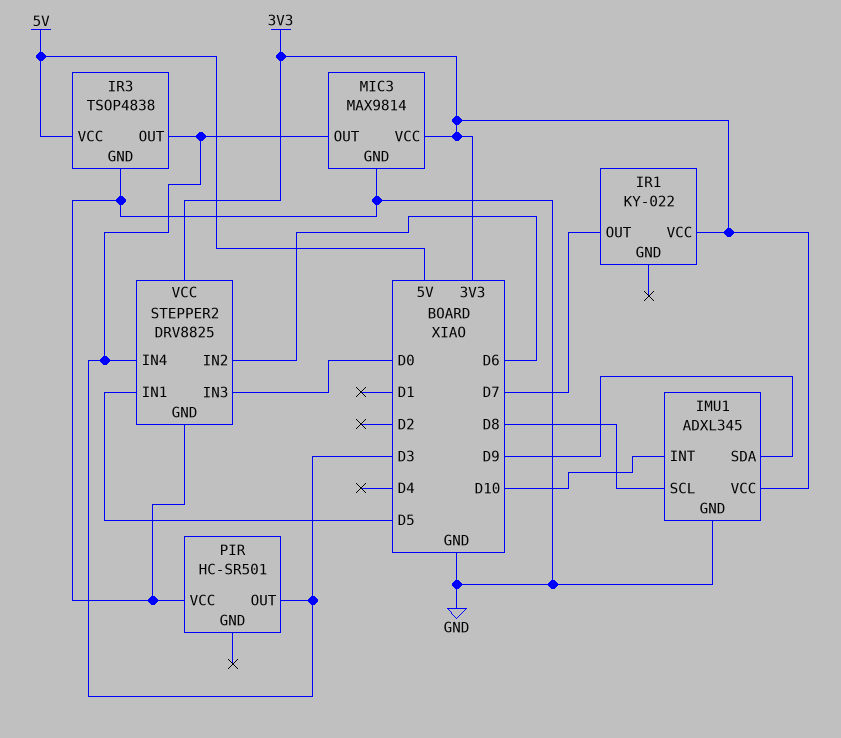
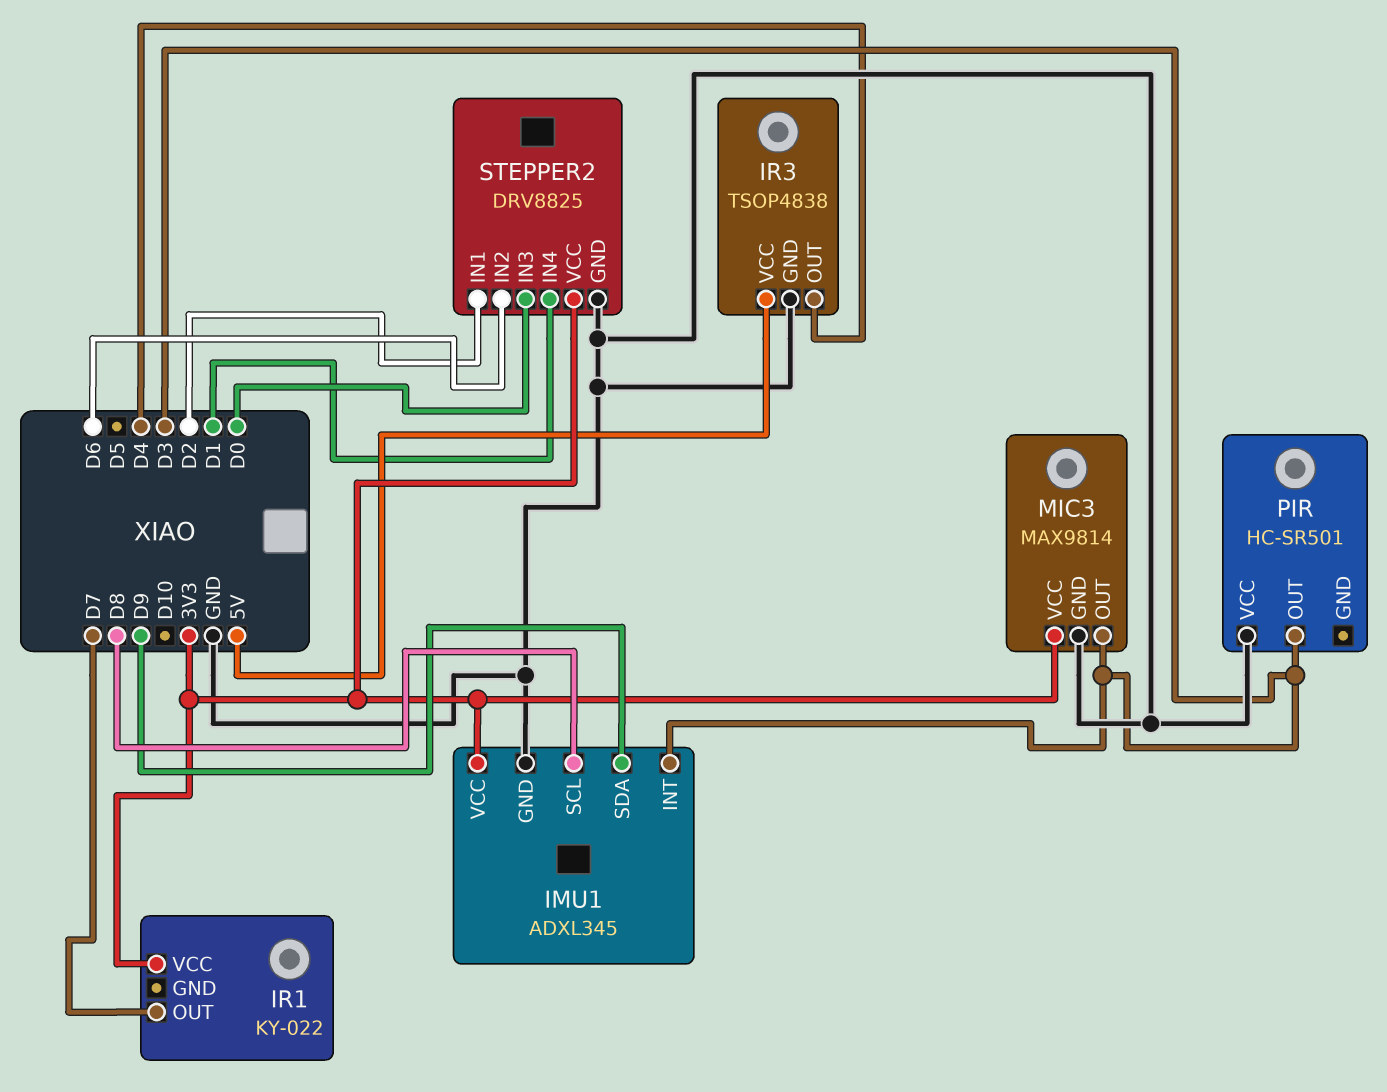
IMU1 pin INT: D10 -> D3
IR3 pin OUT: D3 -> D4
STEPPER2 pin IN1: D5 -> D2
STEPPER2 pin IN4: D3 -> D1

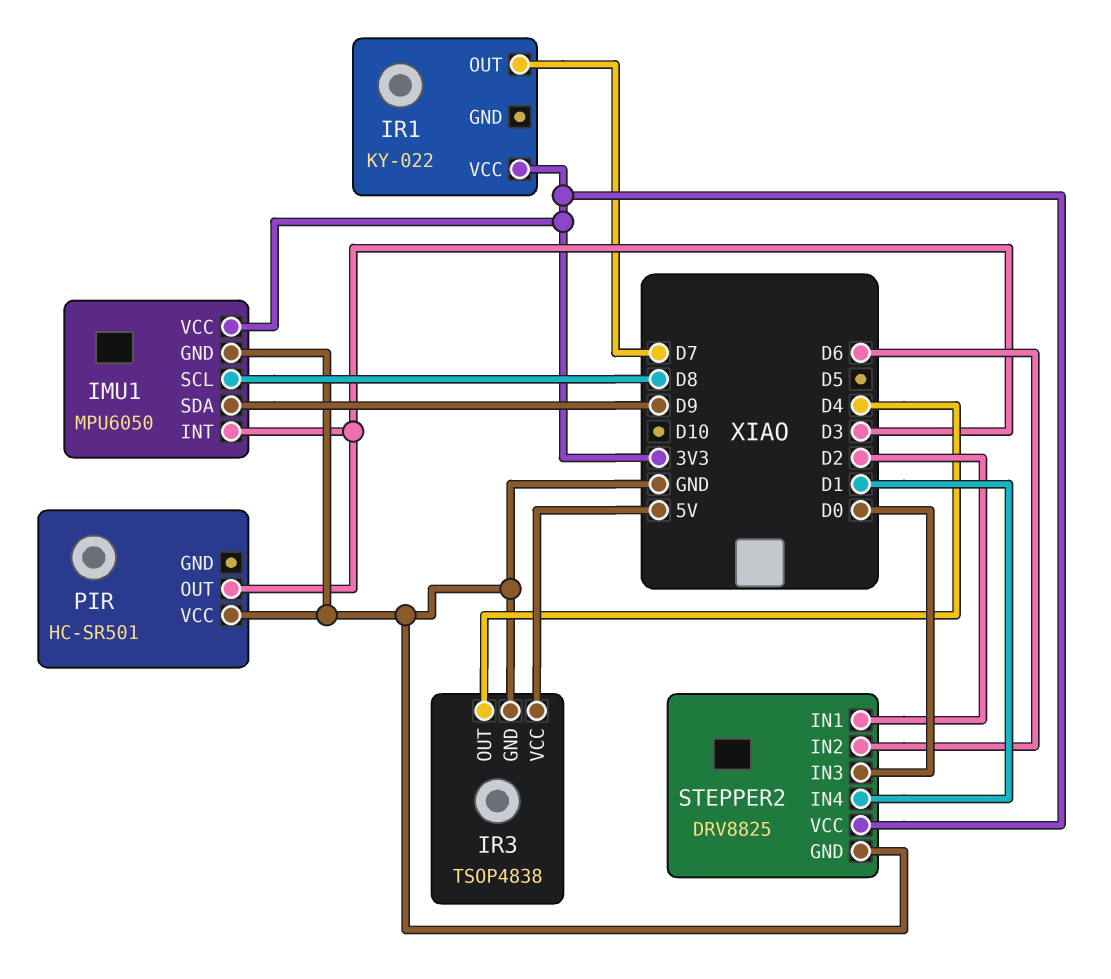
IMU1: ADXL345 -> MPU6050
MIC3: MAX9814 -> none
MIC3 pin GND: GND -> none
MIC3 pin OUT: D3 -> none
MIC3 pin VCC: 3V3 -> none

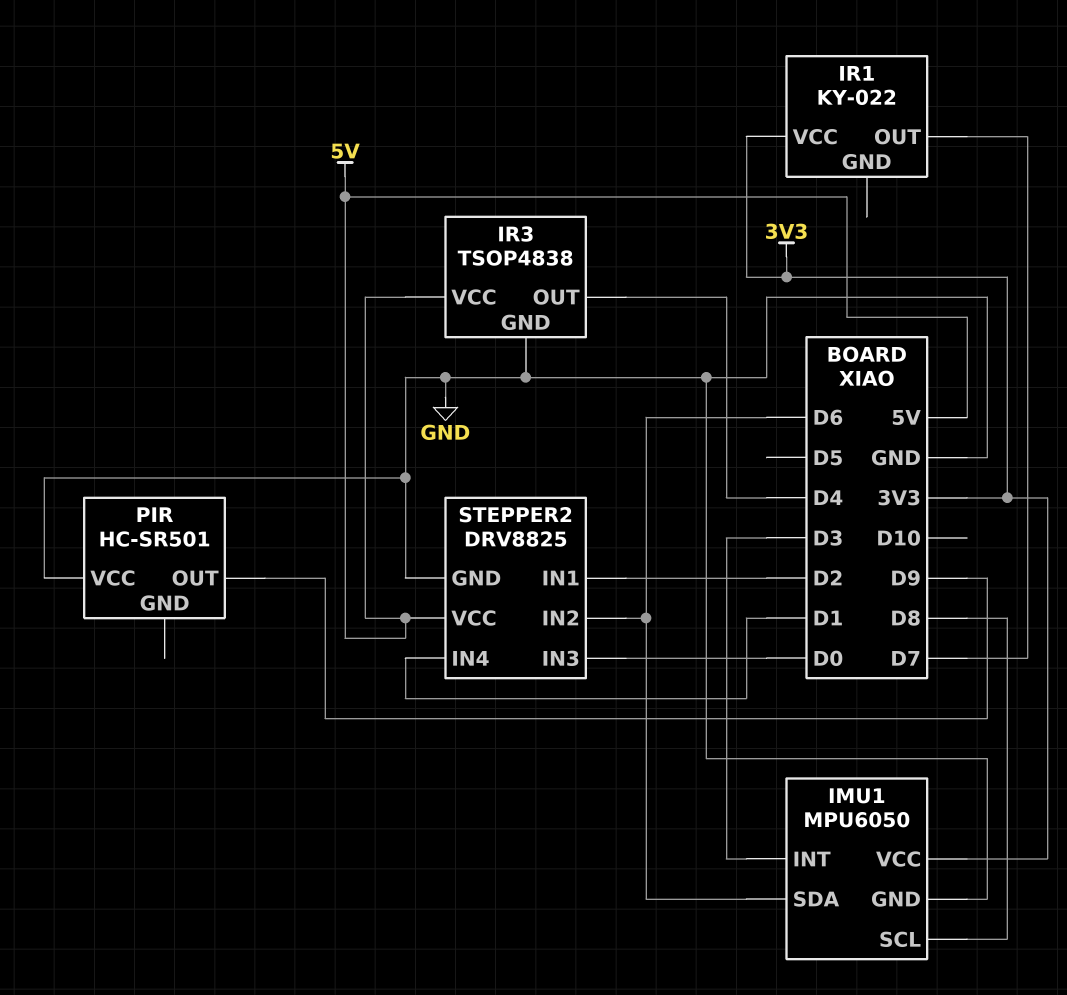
IMU1 pin SDA: D9 -> D6
PIR pin OUT: D3 -> D9
STEPPER2 pin VCC: 3V3 -> 5V

